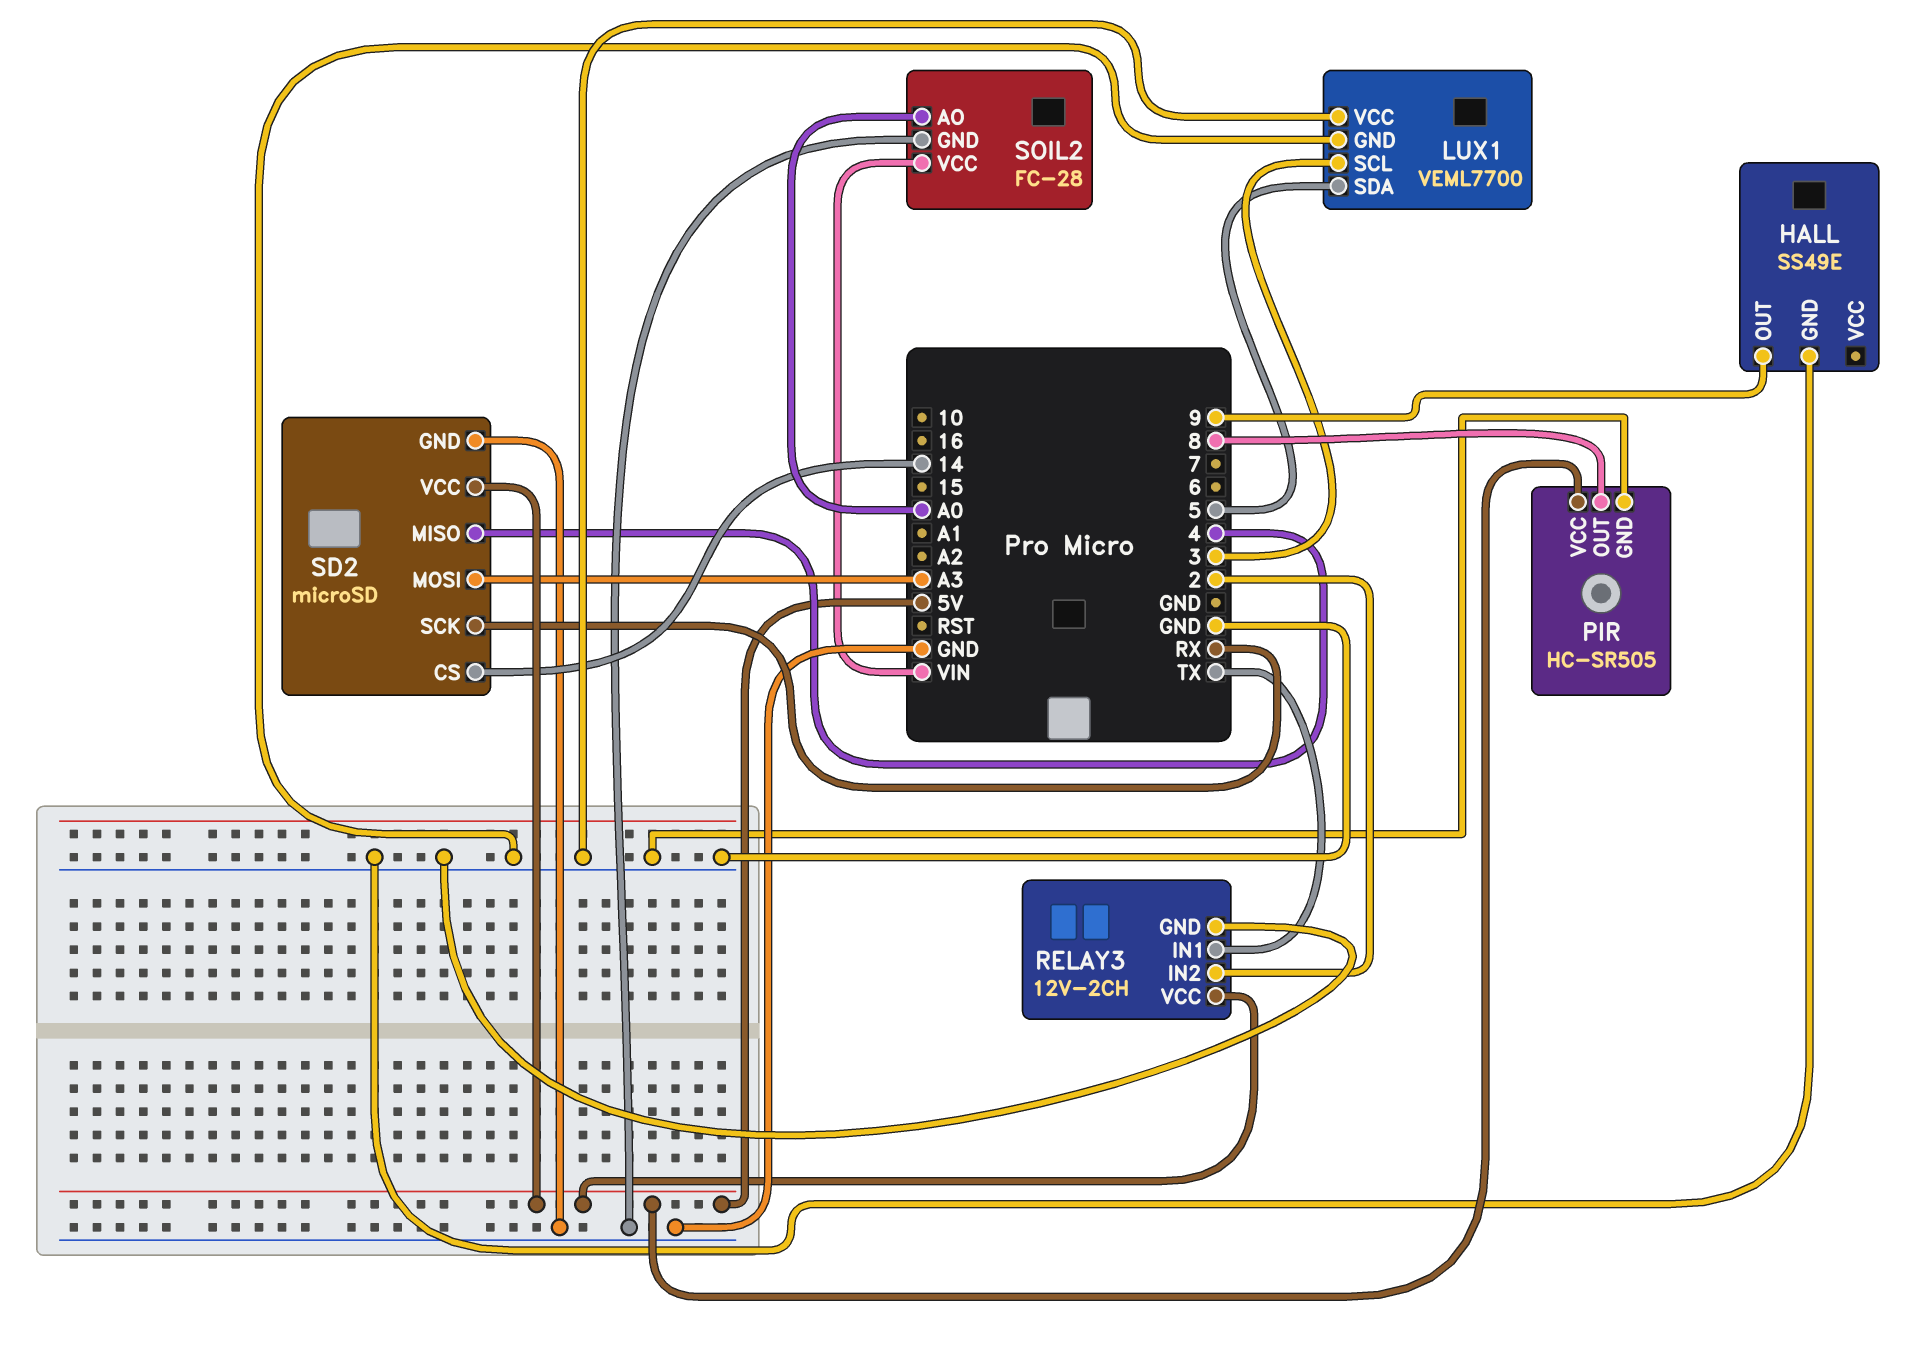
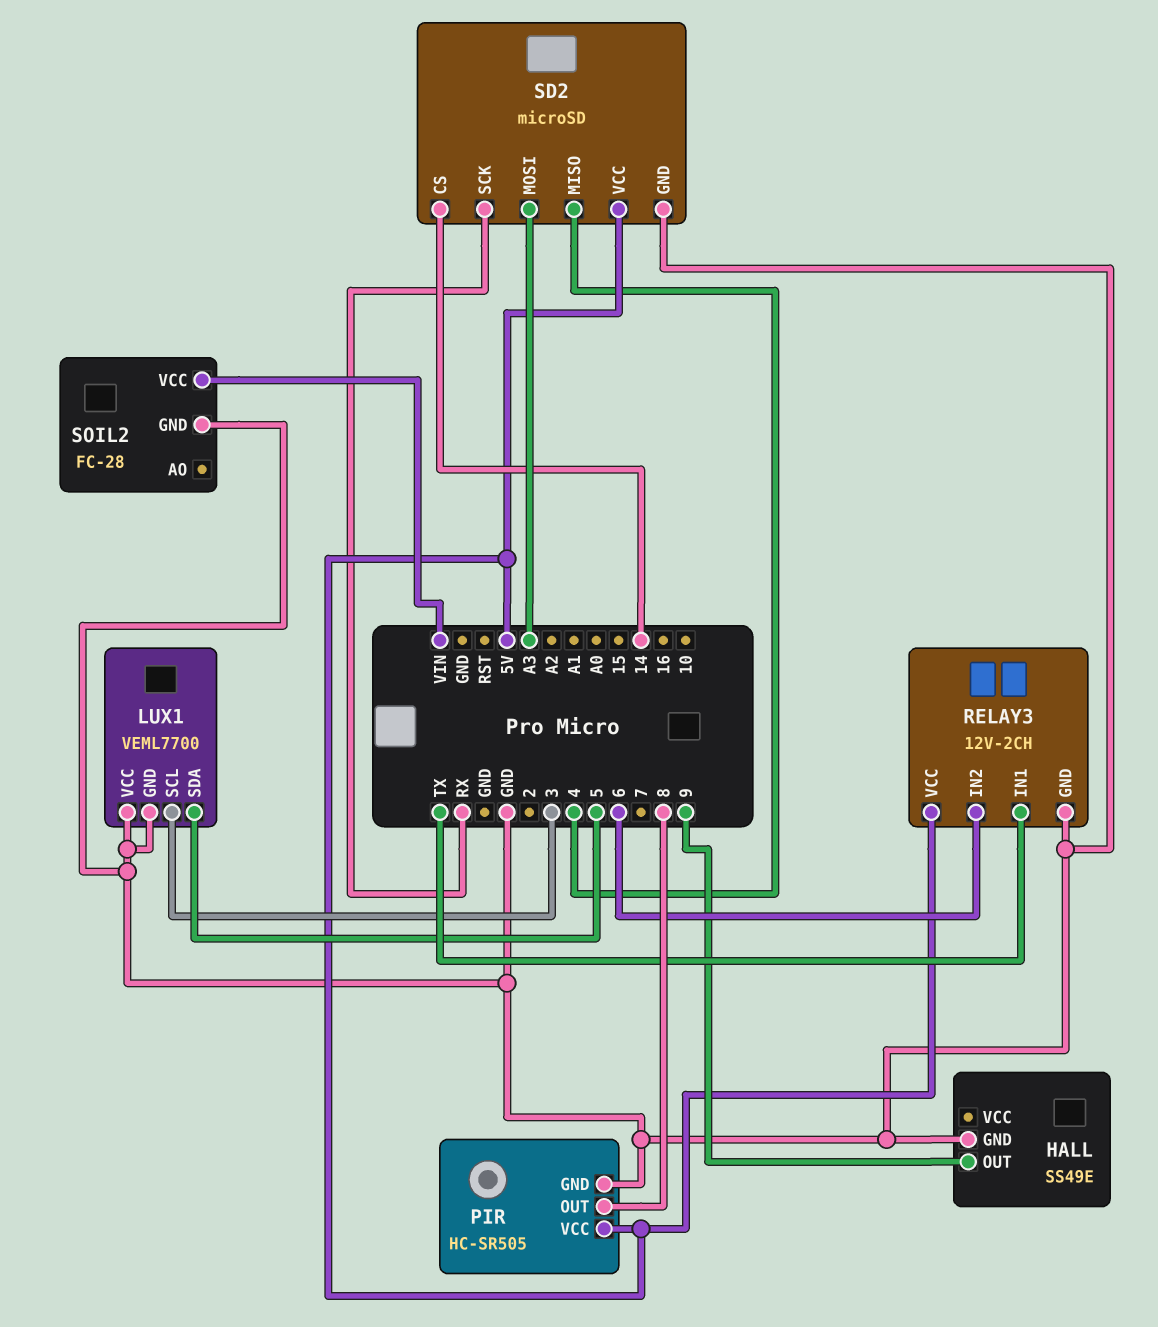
RELAY3 pin IN2: 2 -> 6
SOIL2 pin AO: A0 -> none

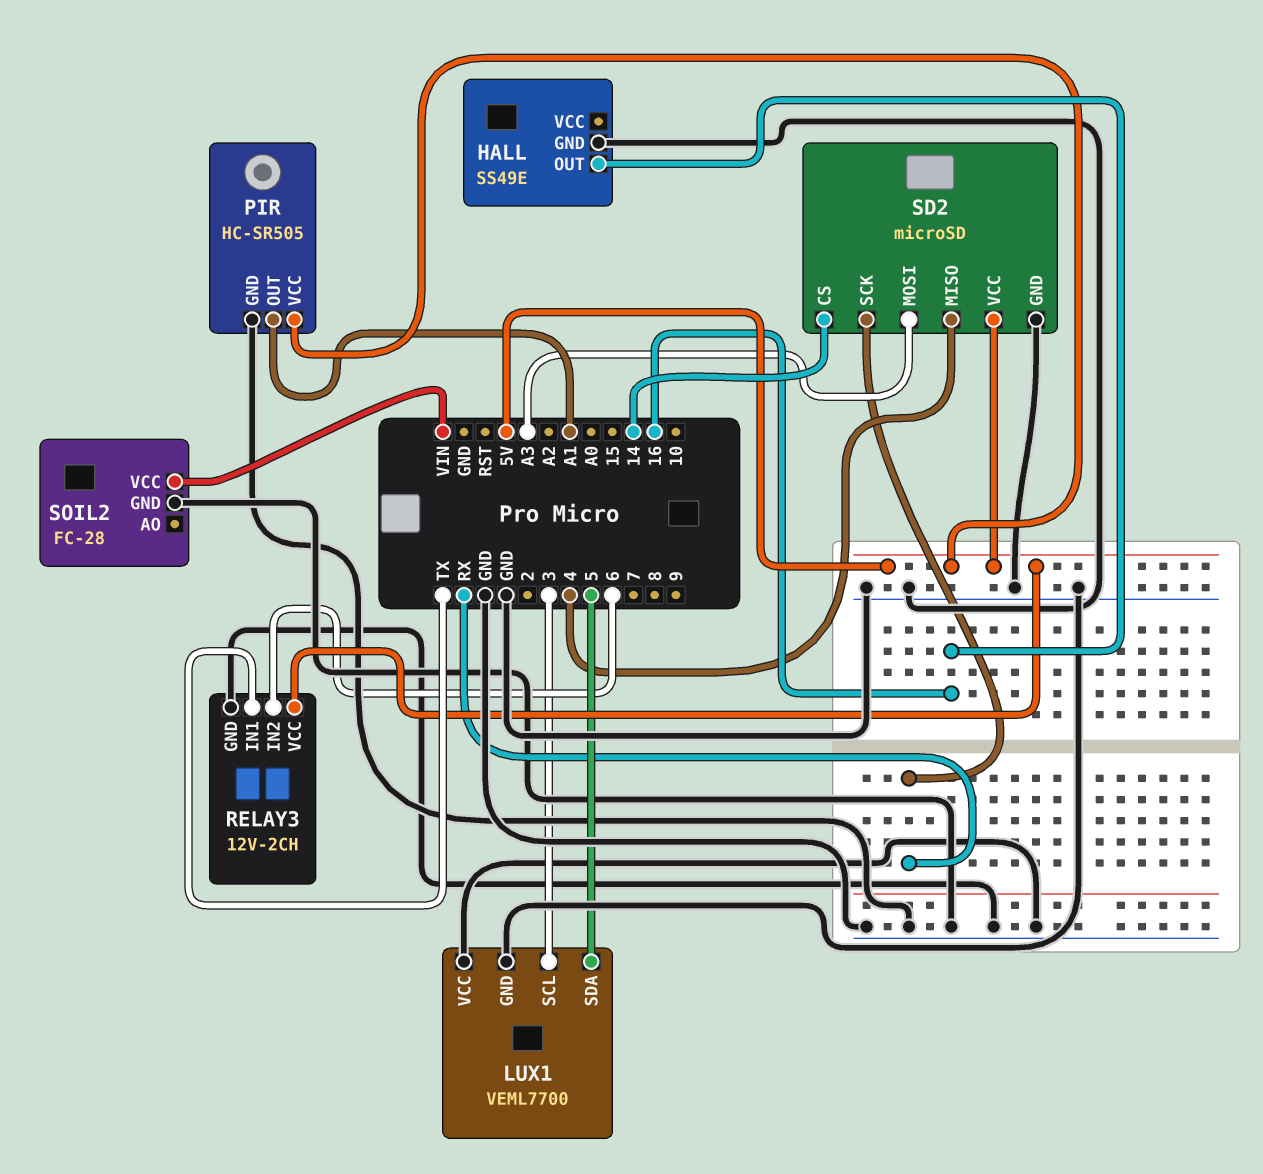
HALL pin OUT: 9 -> 16
PIR pin OUT: 8 -> A1

